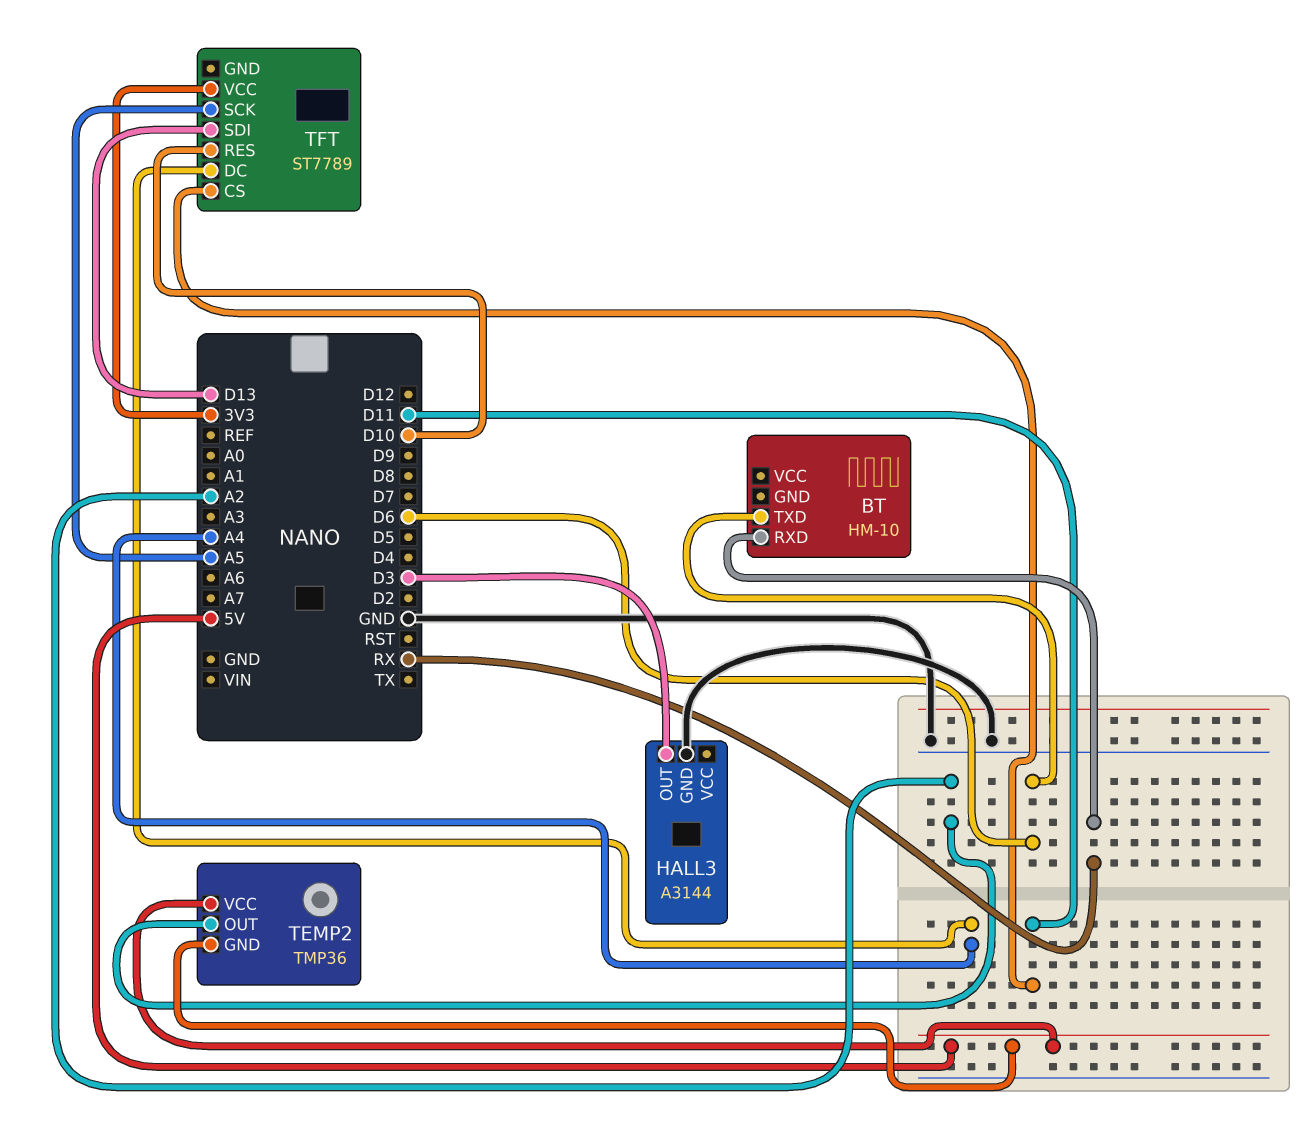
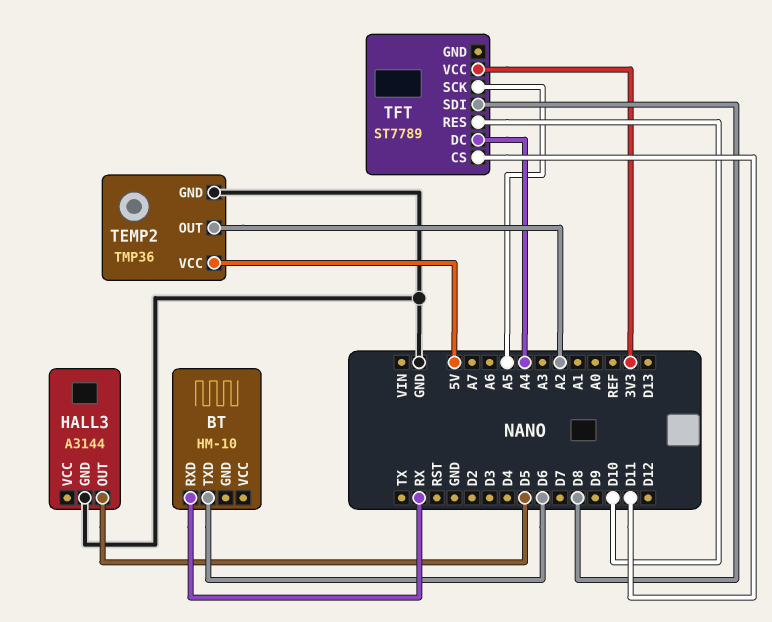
HALL3 pin OUT: D3 -> D5
TEMP2 pin GND: 5V -> GND
TFT pin SDI: D13 -> D8

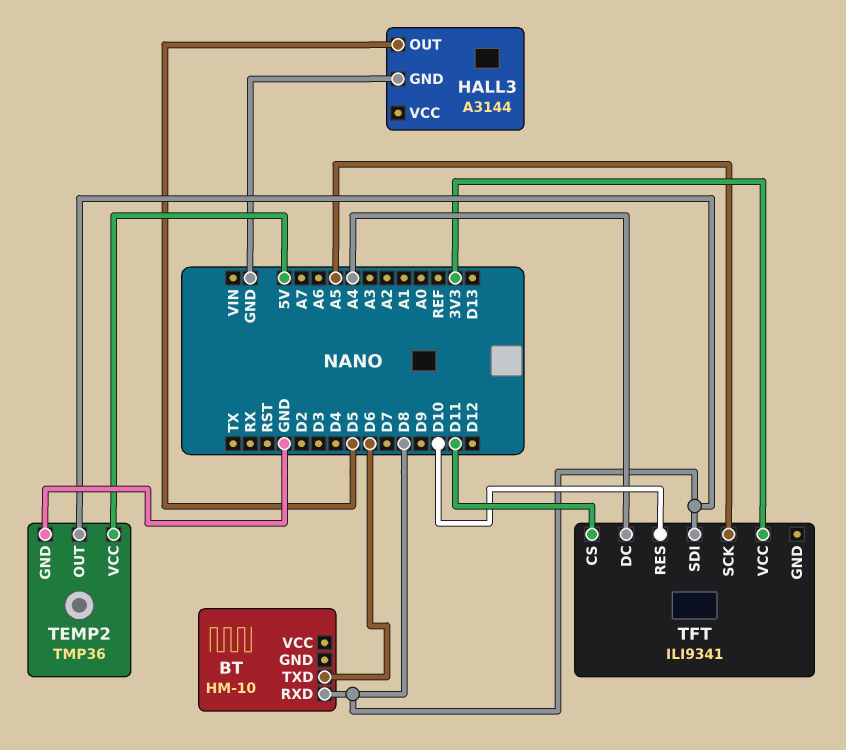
BT pin RXD: RX -> D8
TEMP2 pin OUT: A2 -> D8
TFT: ST7789 -> ILI9341

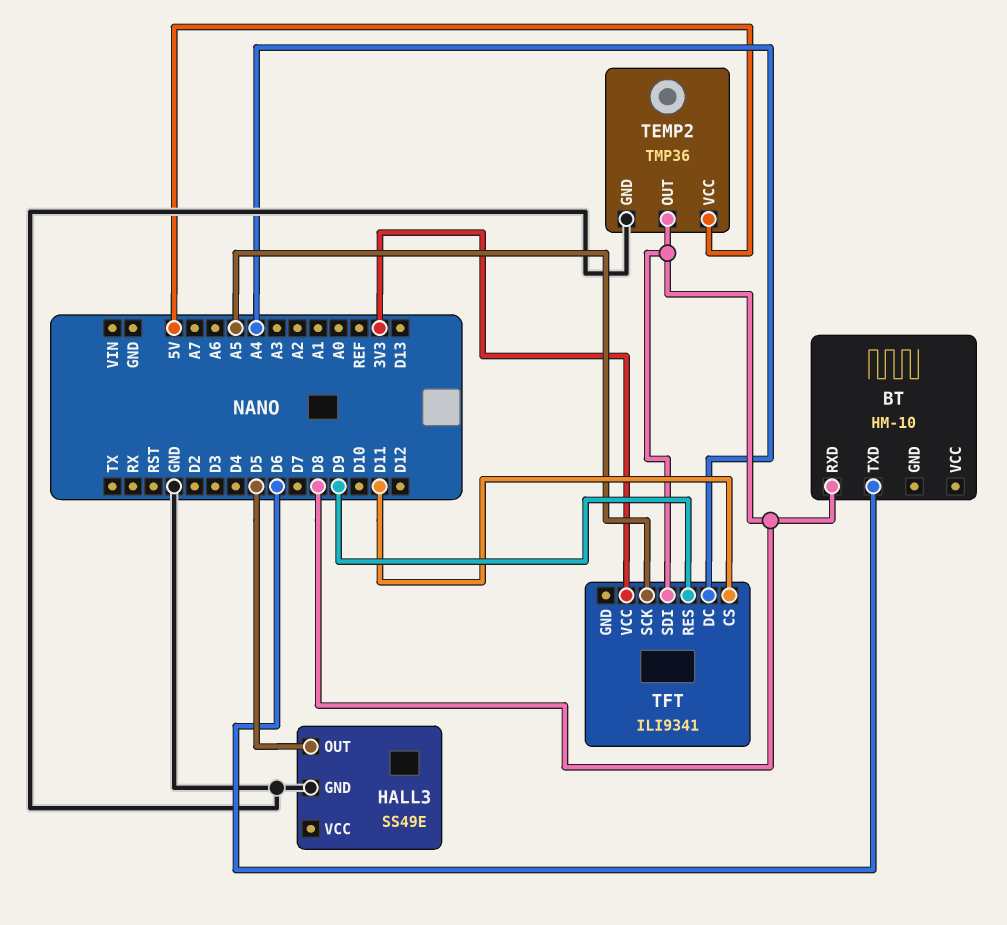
HALL3: A3144 -> SS49E
TFT pin RES: D10 -> D9

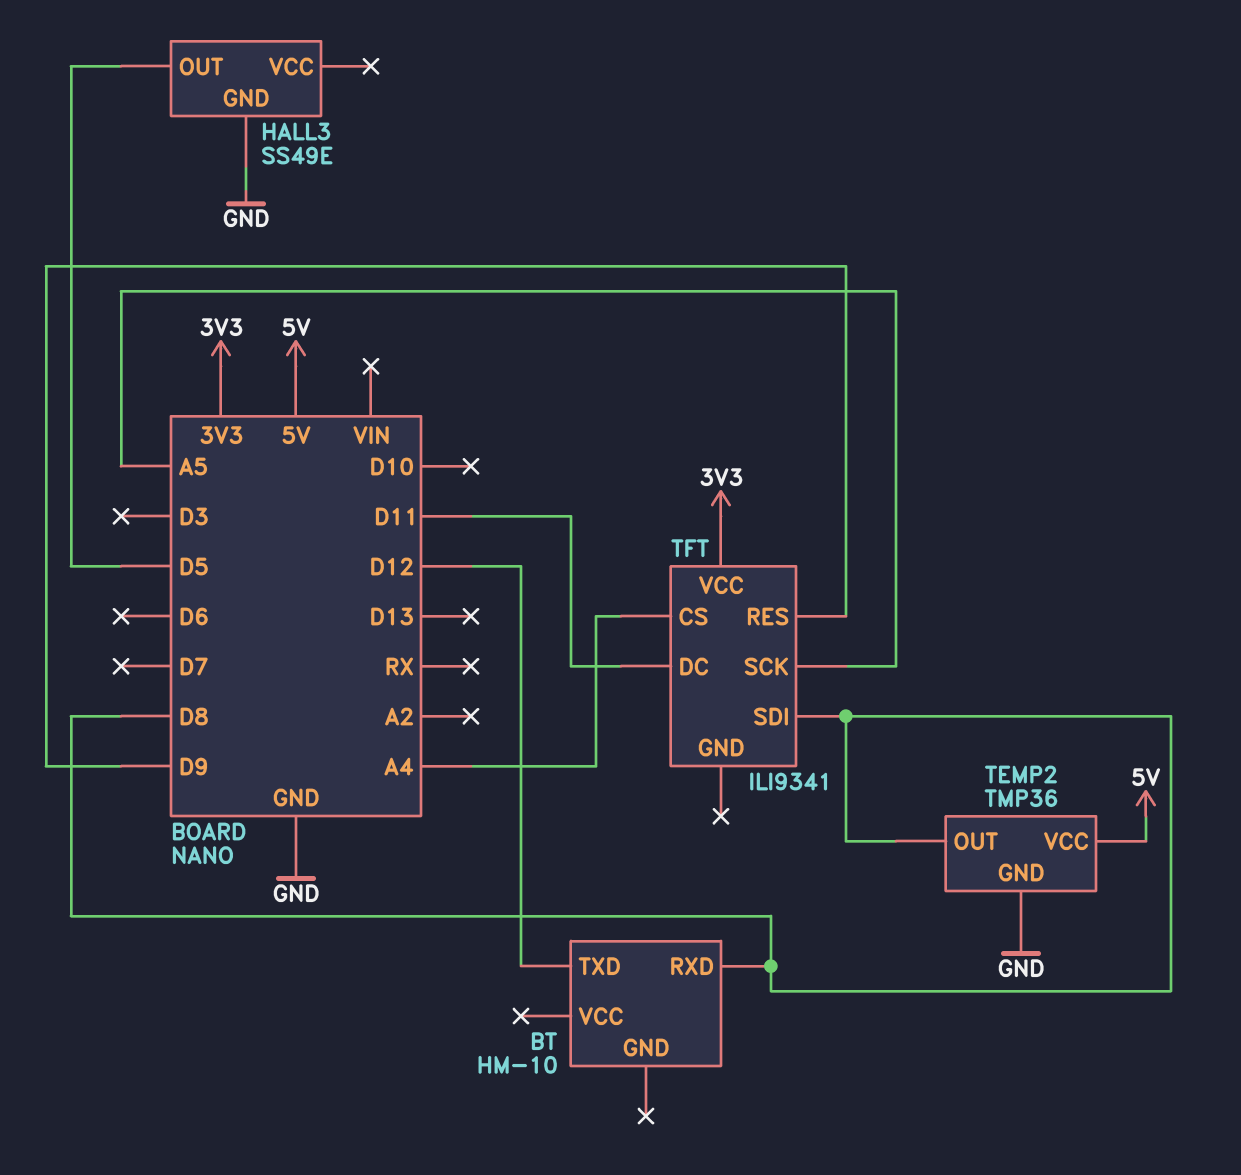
BT pin TXD: D6 -> D12
TFT pin CS: D11 -> A4
TFT pin DC: A4 -> D11

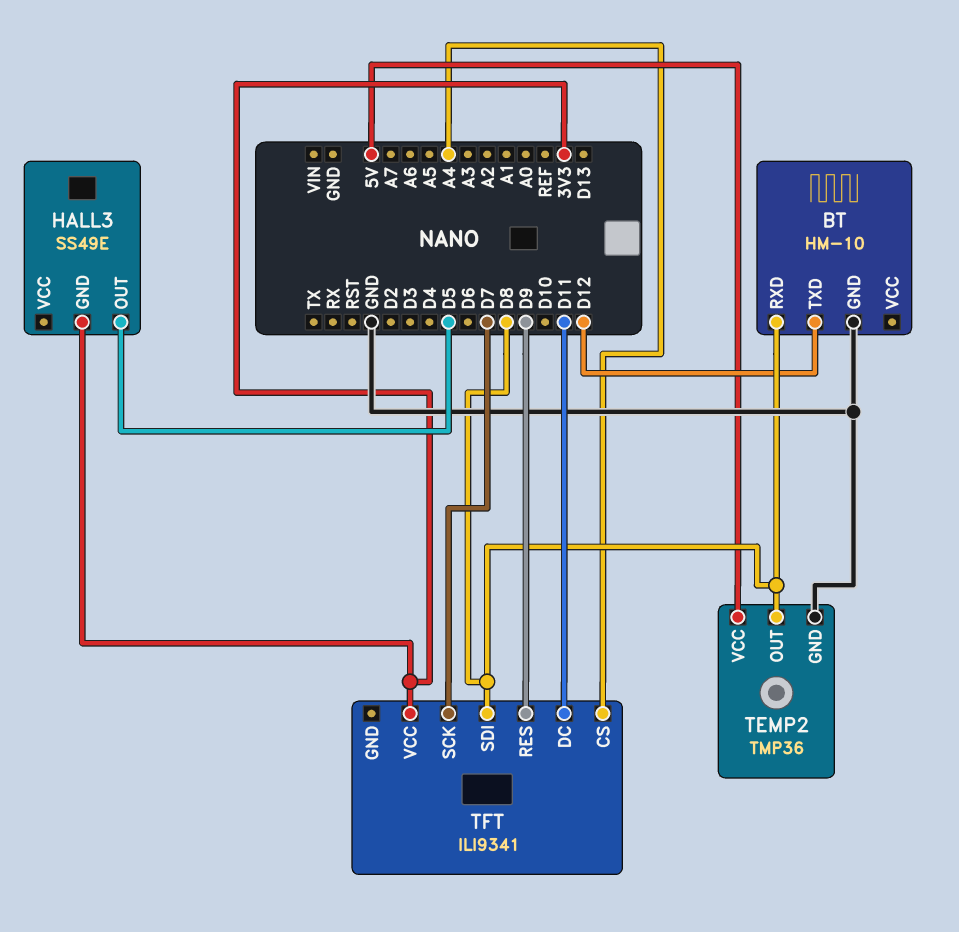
BT pin GND: none -> GND
HALL3 pin GND: GND -> 3V3
TFT pin SCK: A5 -> D7

